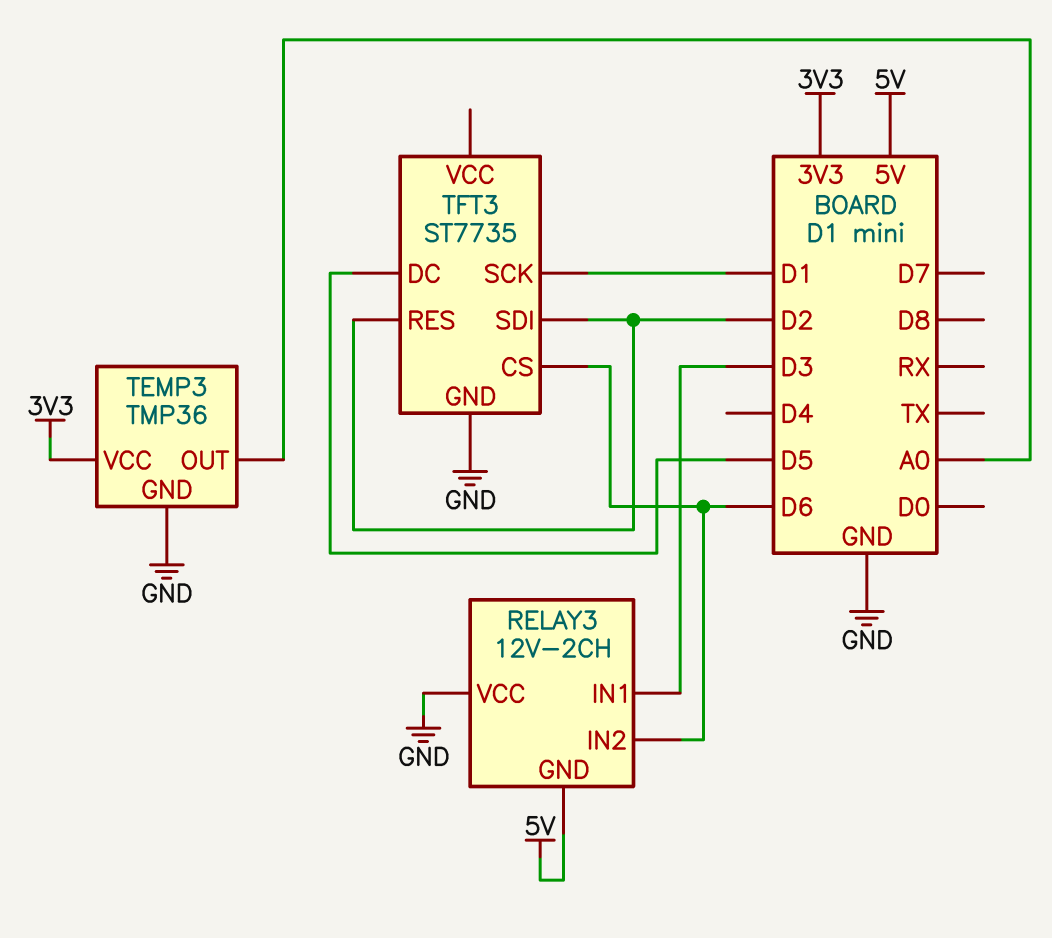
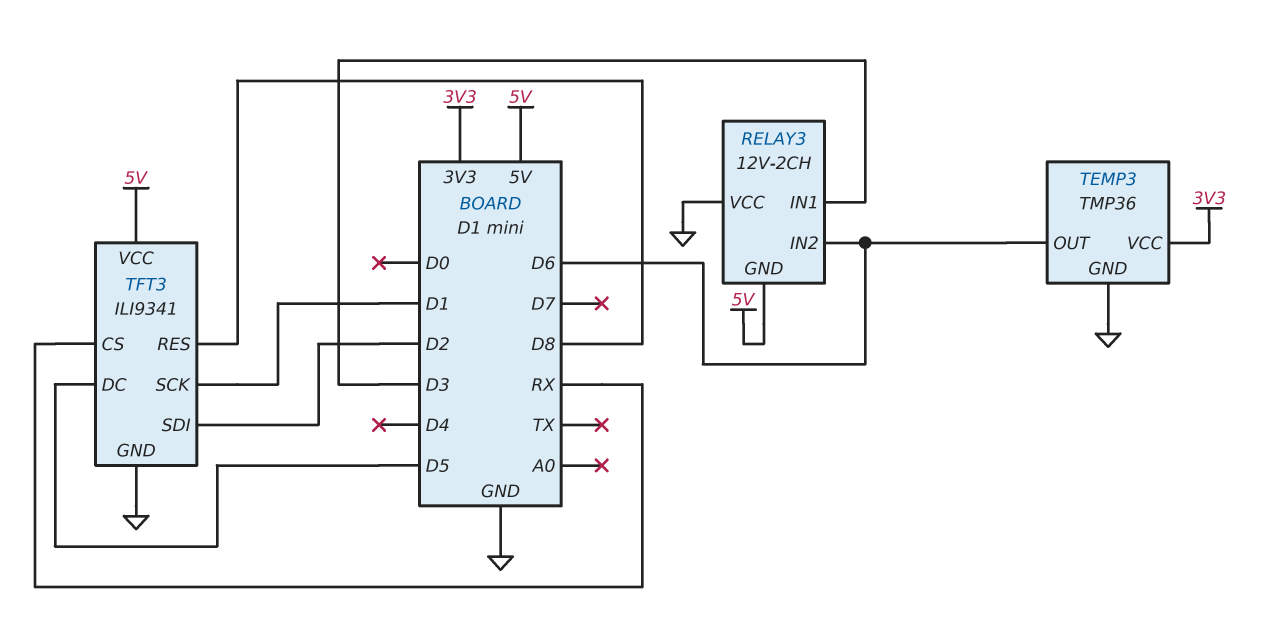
TEMP3 pin OUT: A0 -> D6
TFT3: ST7735 -> ILI9341
TFT3 pin CS: D6 -> RX
TFT3 pin RES: D2 -> D8
TFT3 pin VCC: none -> 5V

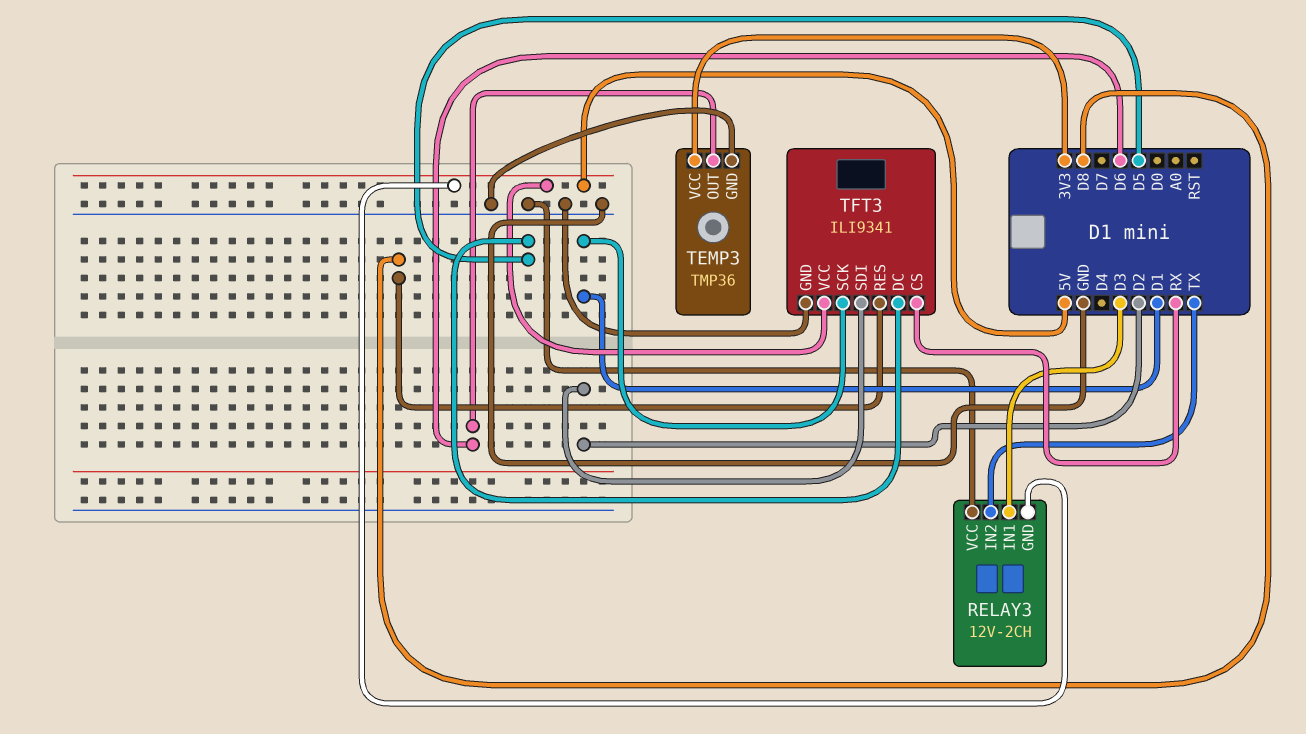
RELAY3 pin IN2: D6 -> TX

